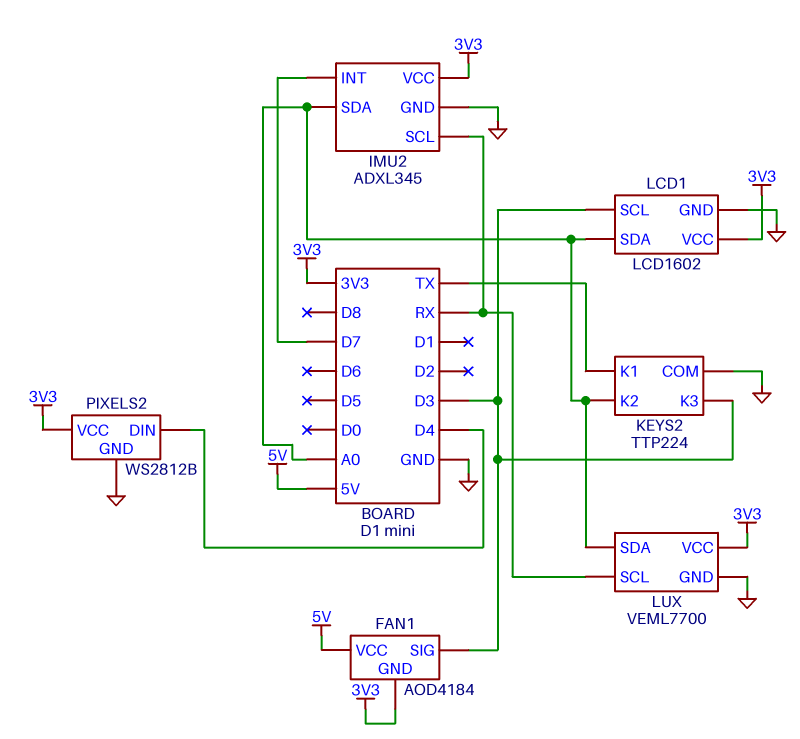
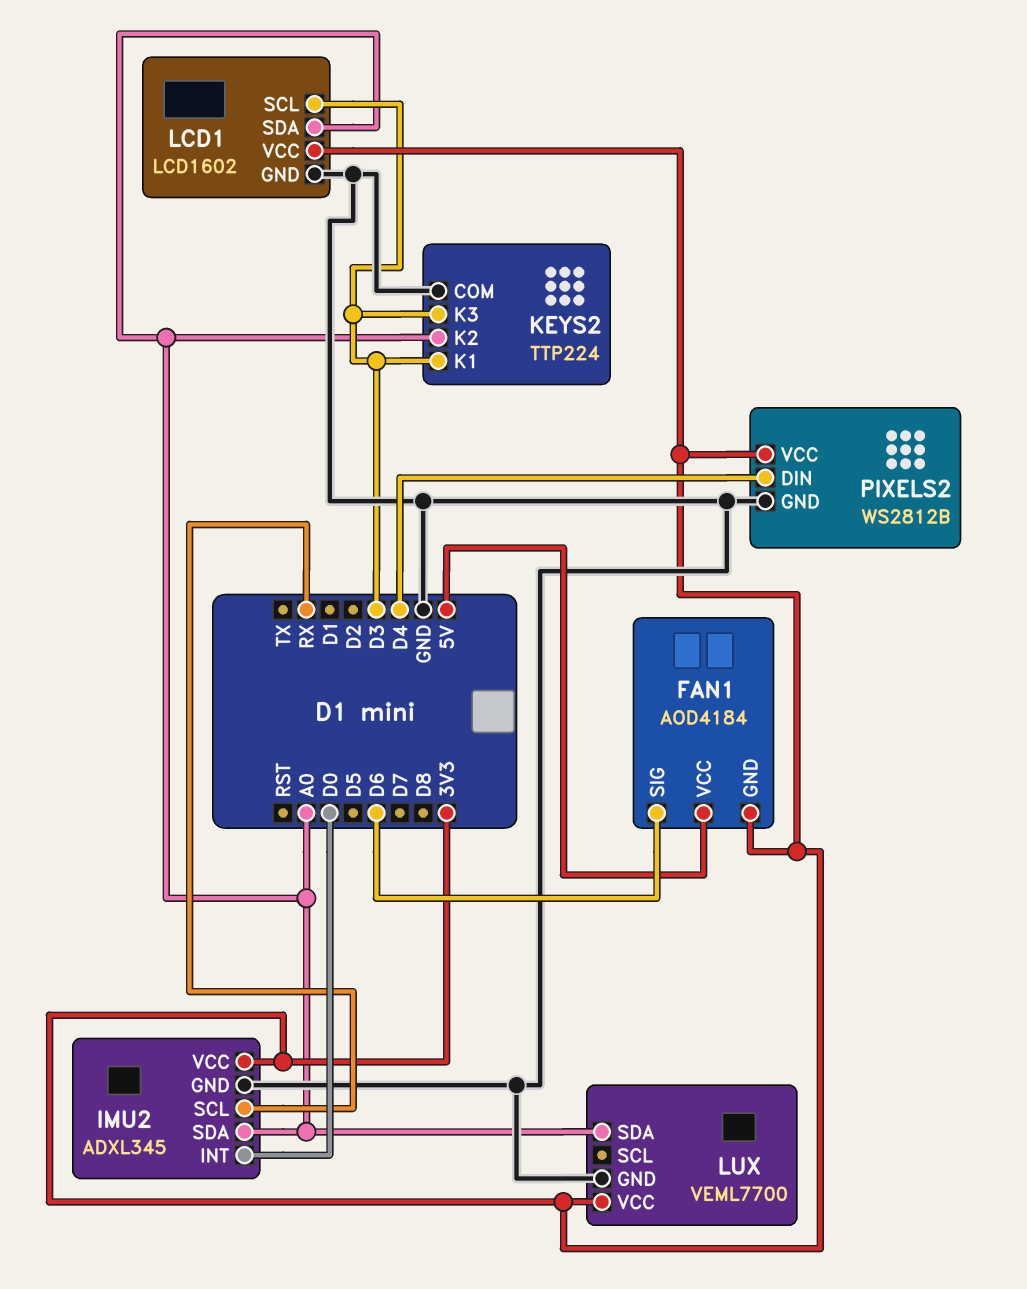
FAN1 pin SIG: D3 -> D6
IMU2 pin INT: D7 -> D0
KEYS2 pin K1: TX -> D3
LUX pin SCL: RX -> none

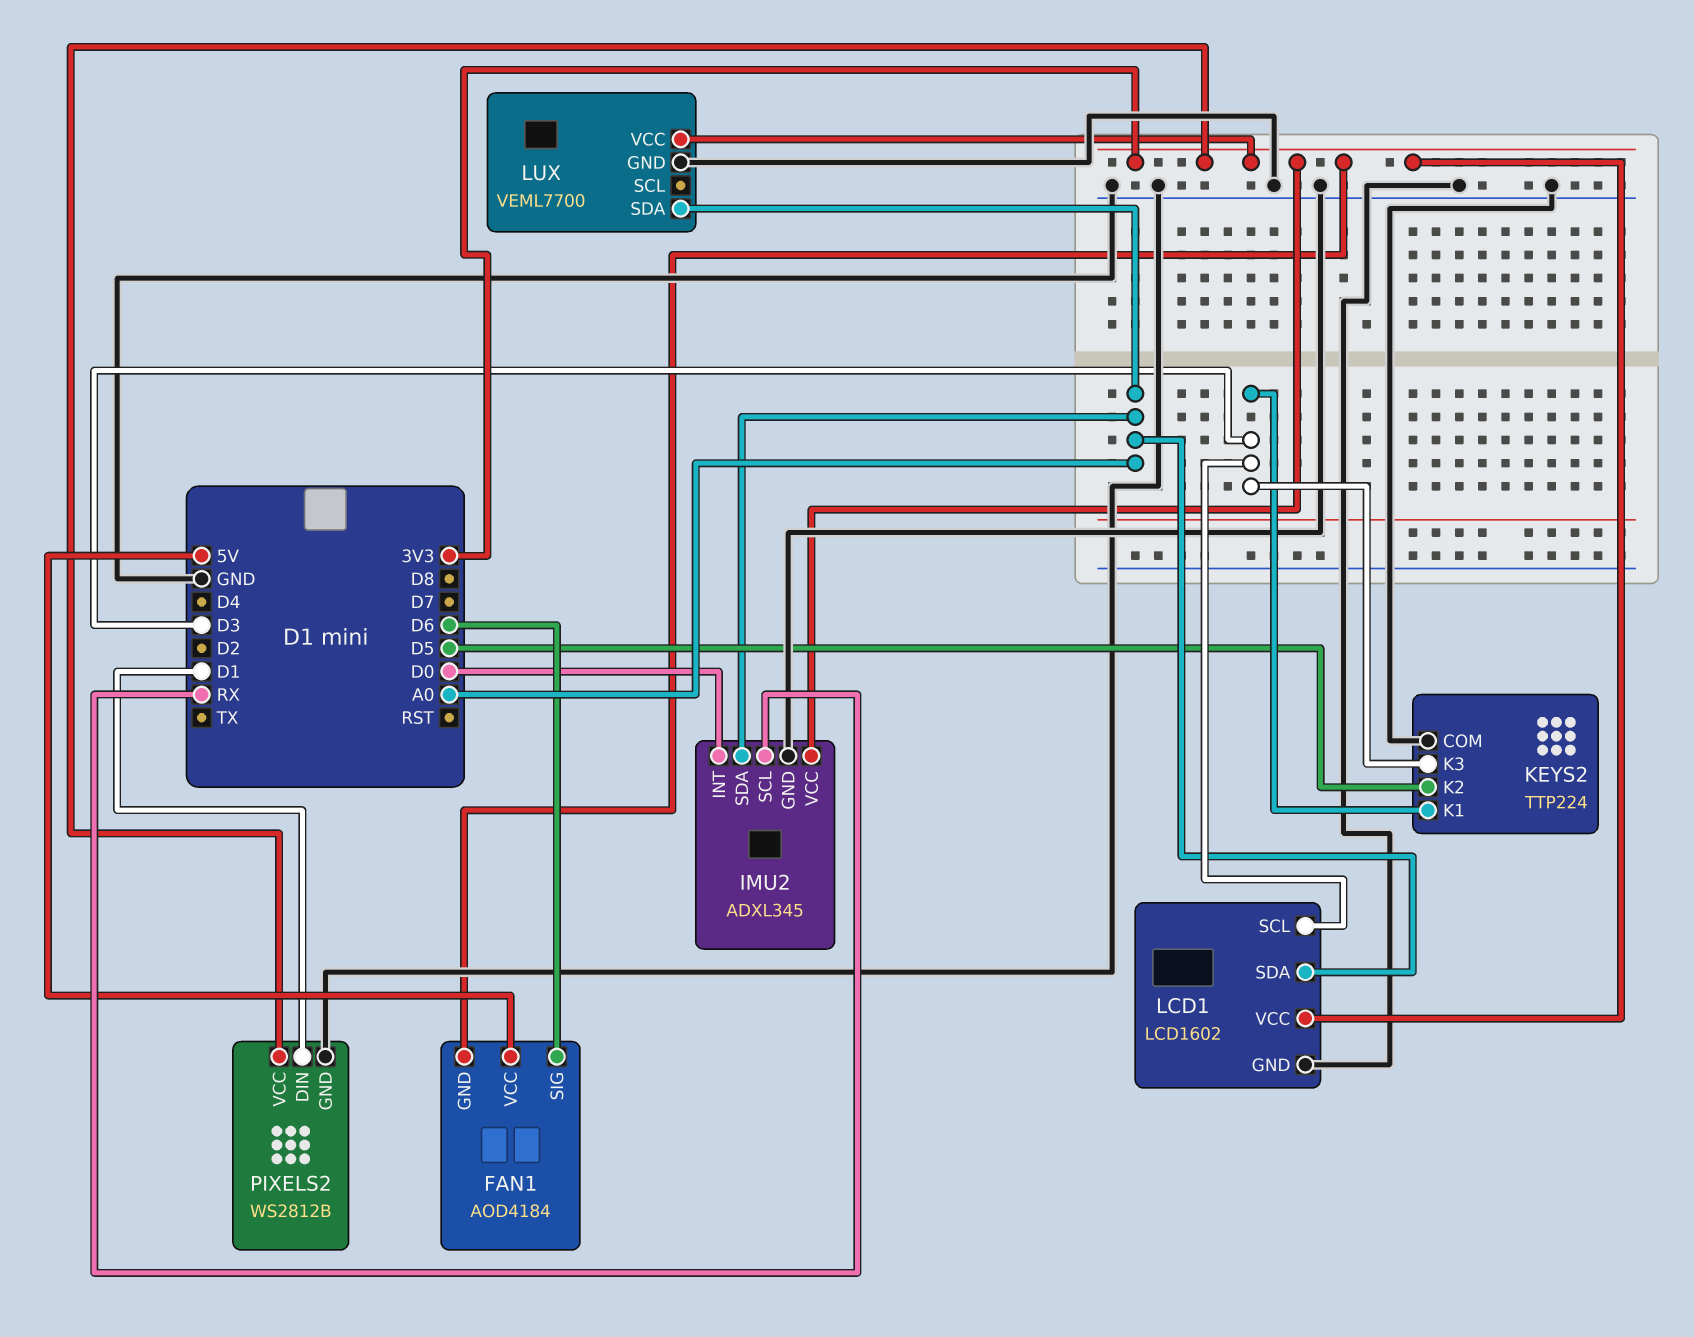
KEYS2 pin K2: A0 -> D5
PIXELS2 pin DIN: D4 -> D1

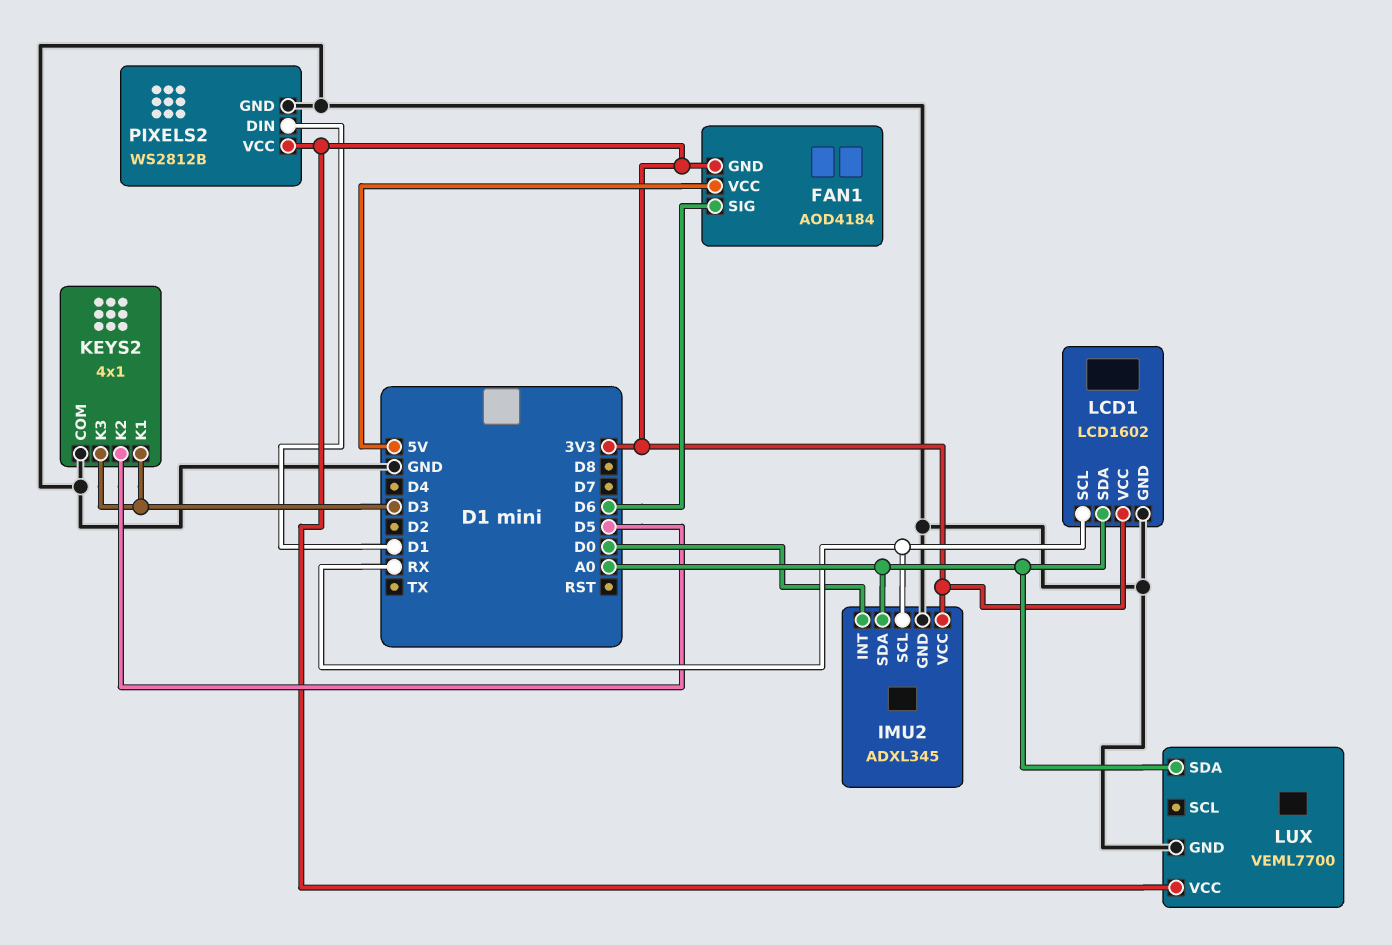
KEYS2: TTP224 -> 4x1
LCD1 pin SCL: D3 -> RX

